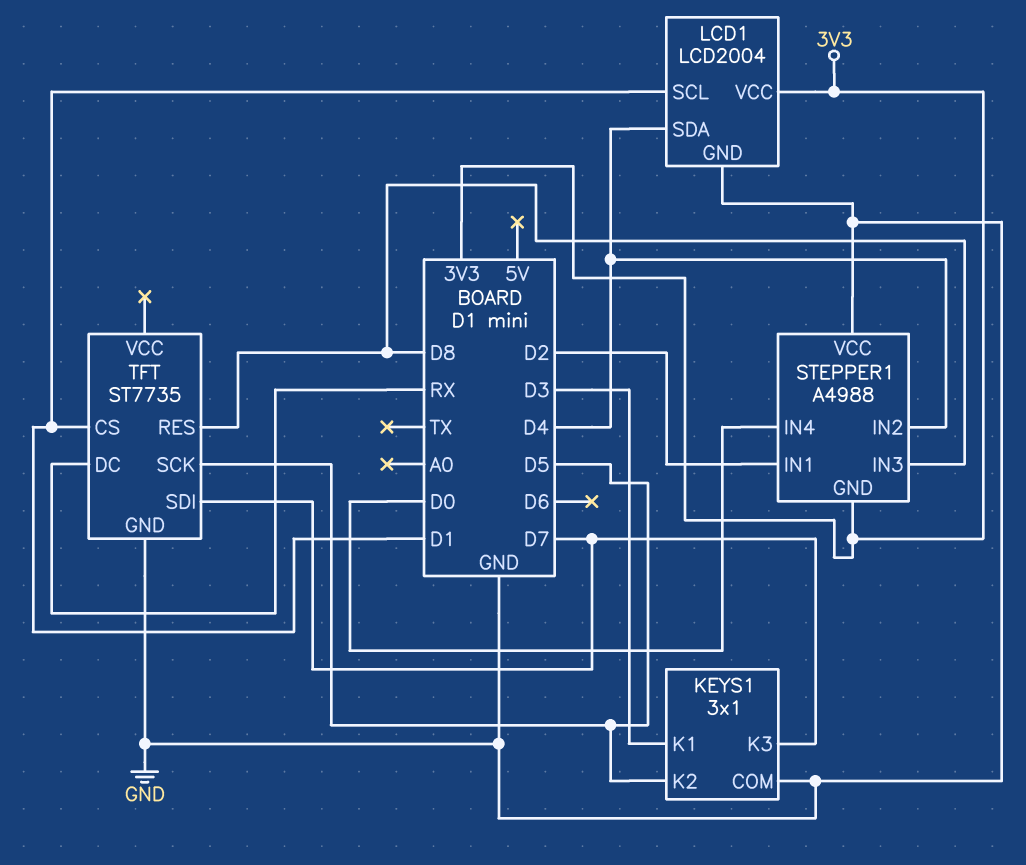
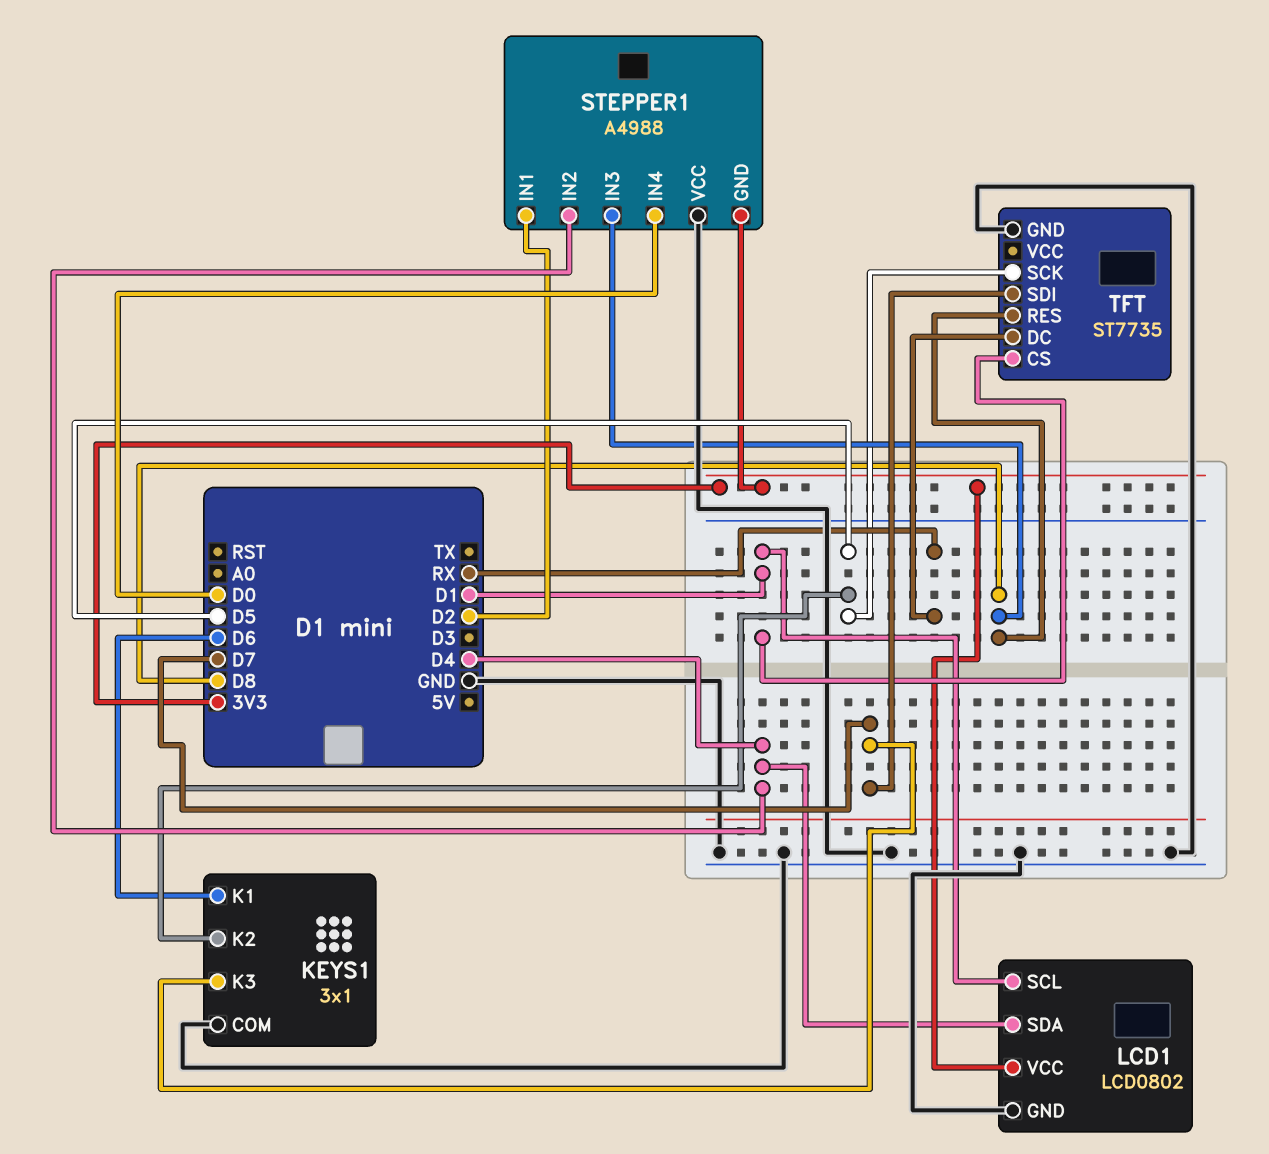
KEYS1 pin K1: D3 -> D6
LCD1: LCD2004 -> LCD0802

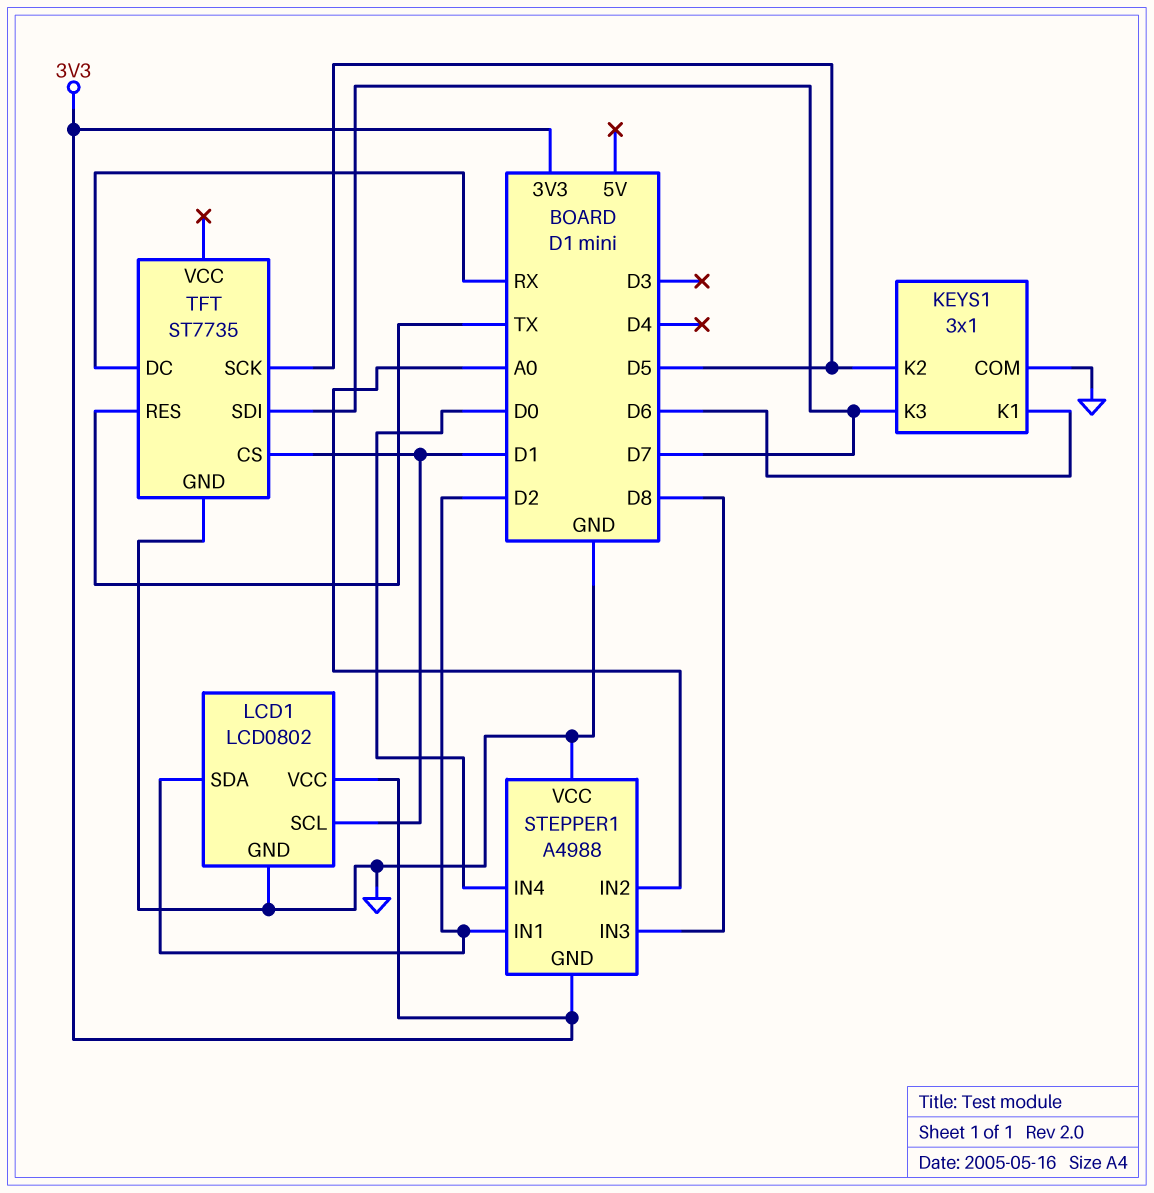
LCD1 pin SDA: D4 -> D2
STEPPER1 pin IN2: D4 -> A0
TFT pin RES: D8 -> TX

